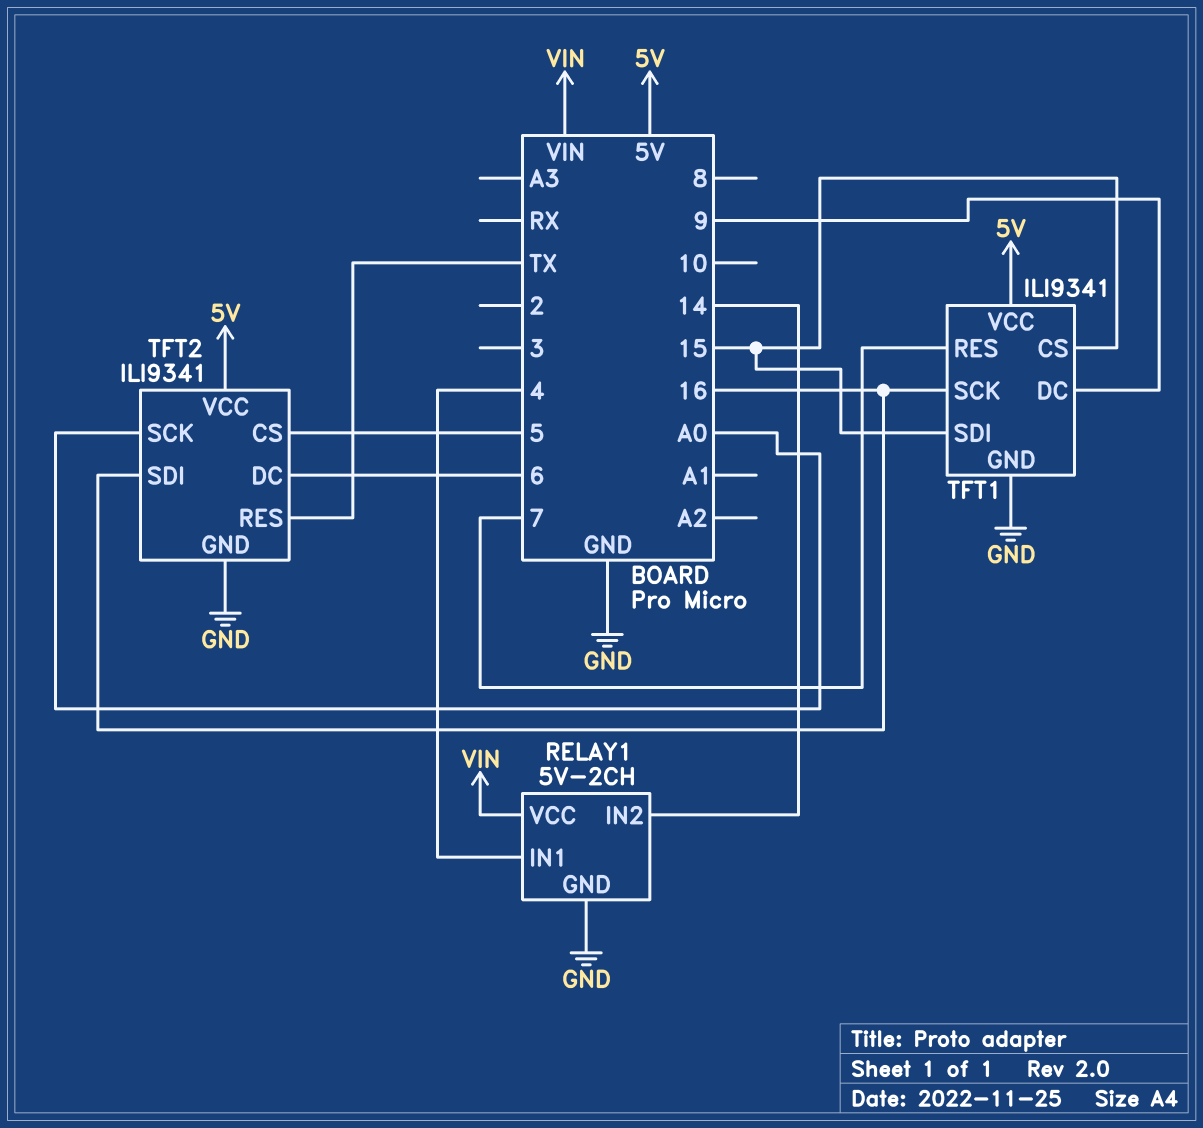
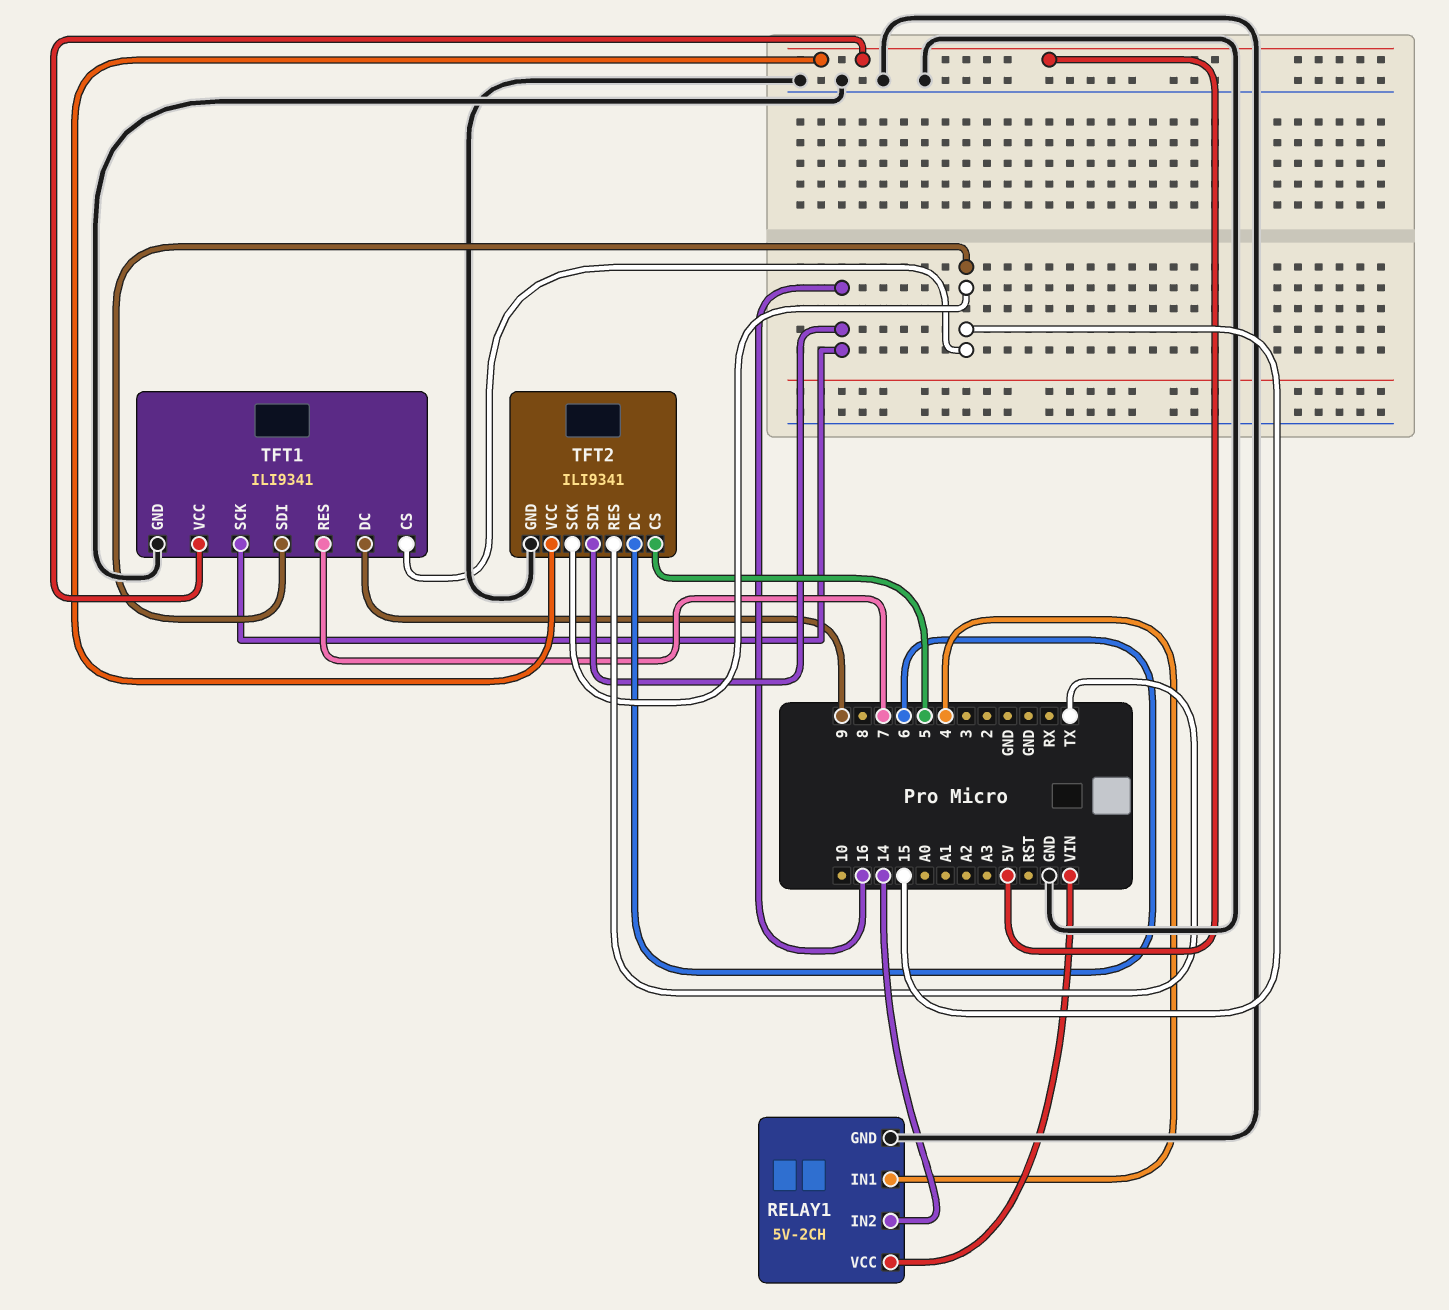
TFT2 pin SCK: A0 -> 15

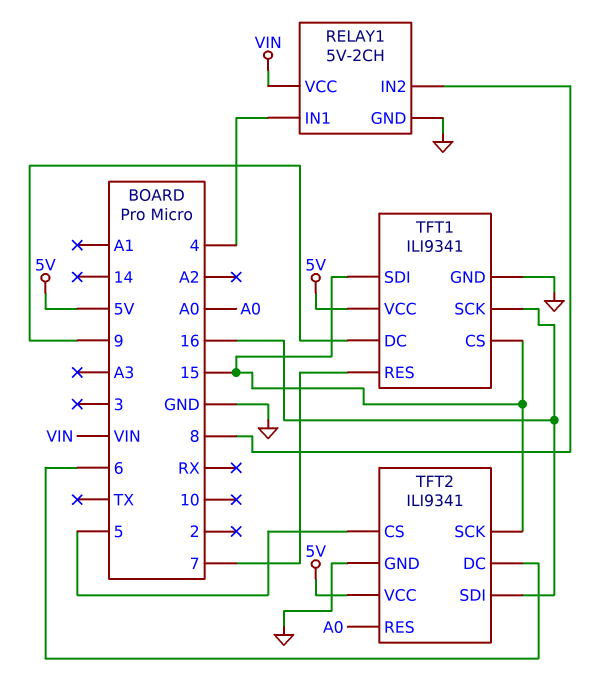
RELAY1 pin IN2: 14 -> 8
TFT2 pin RES: TX -> A0

